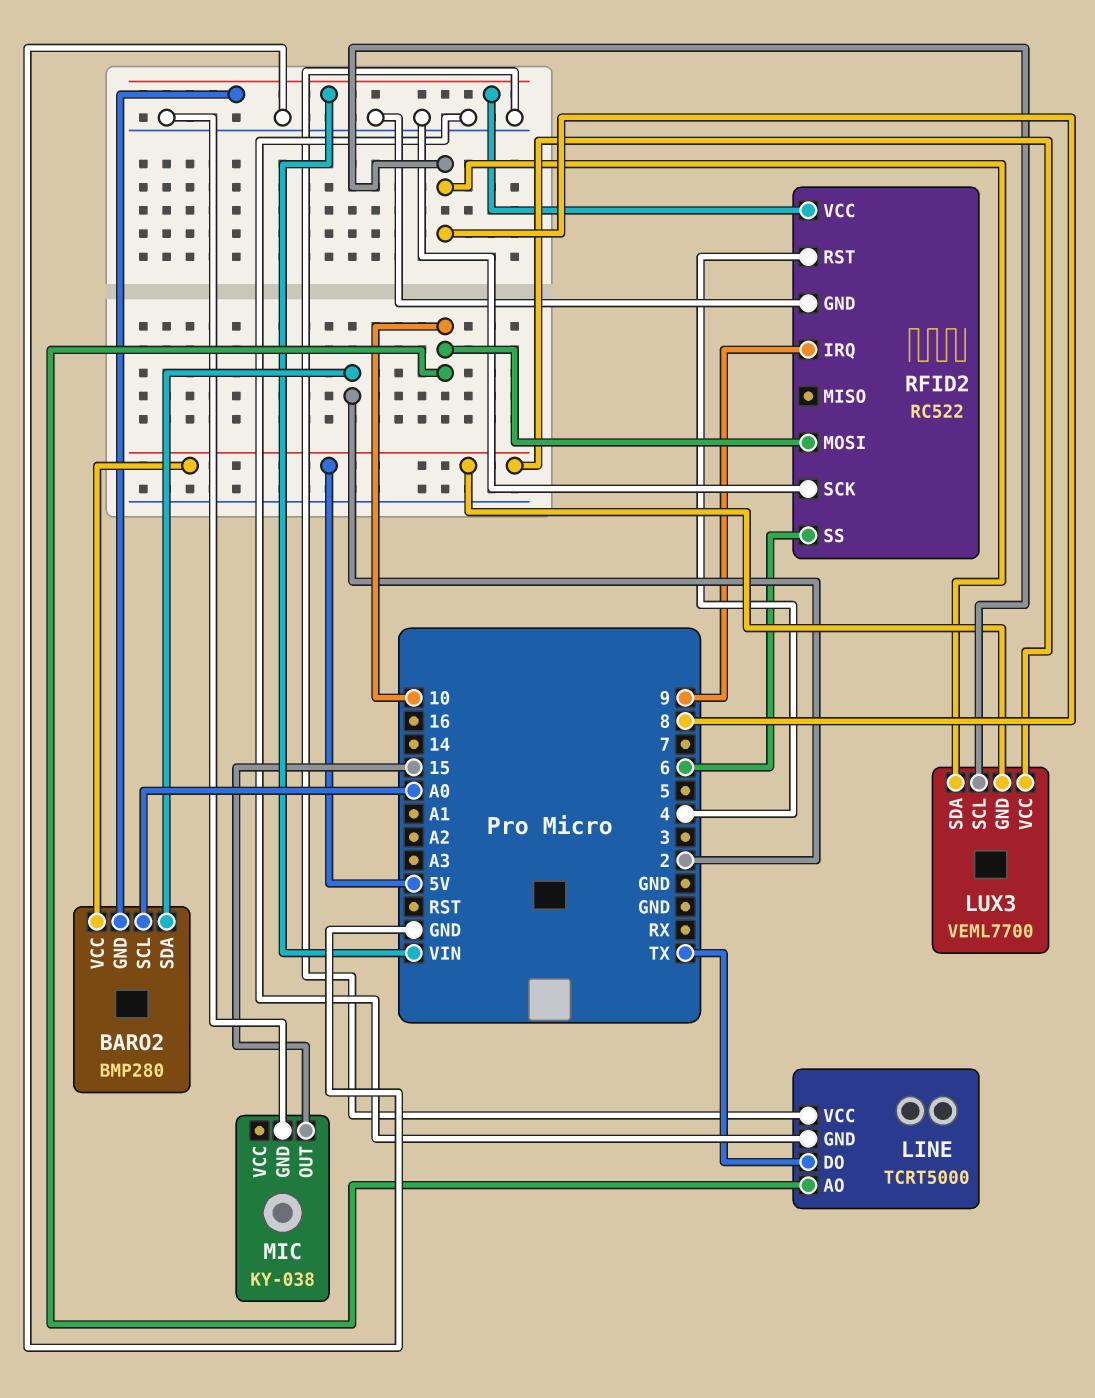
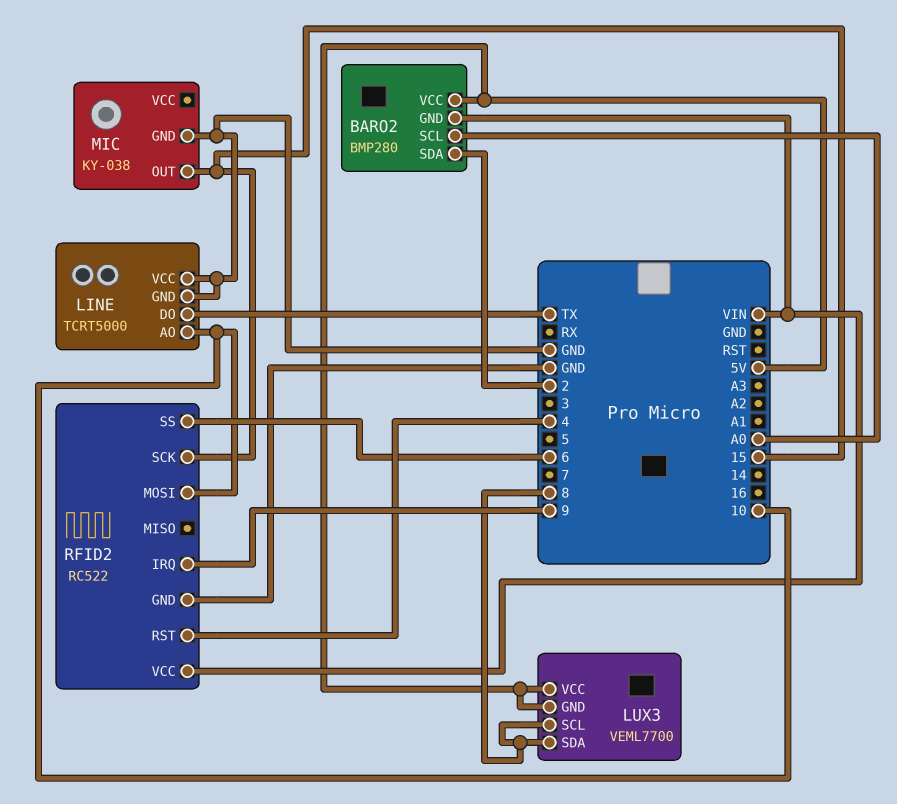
RFID2 pin SCK: GND -> 15

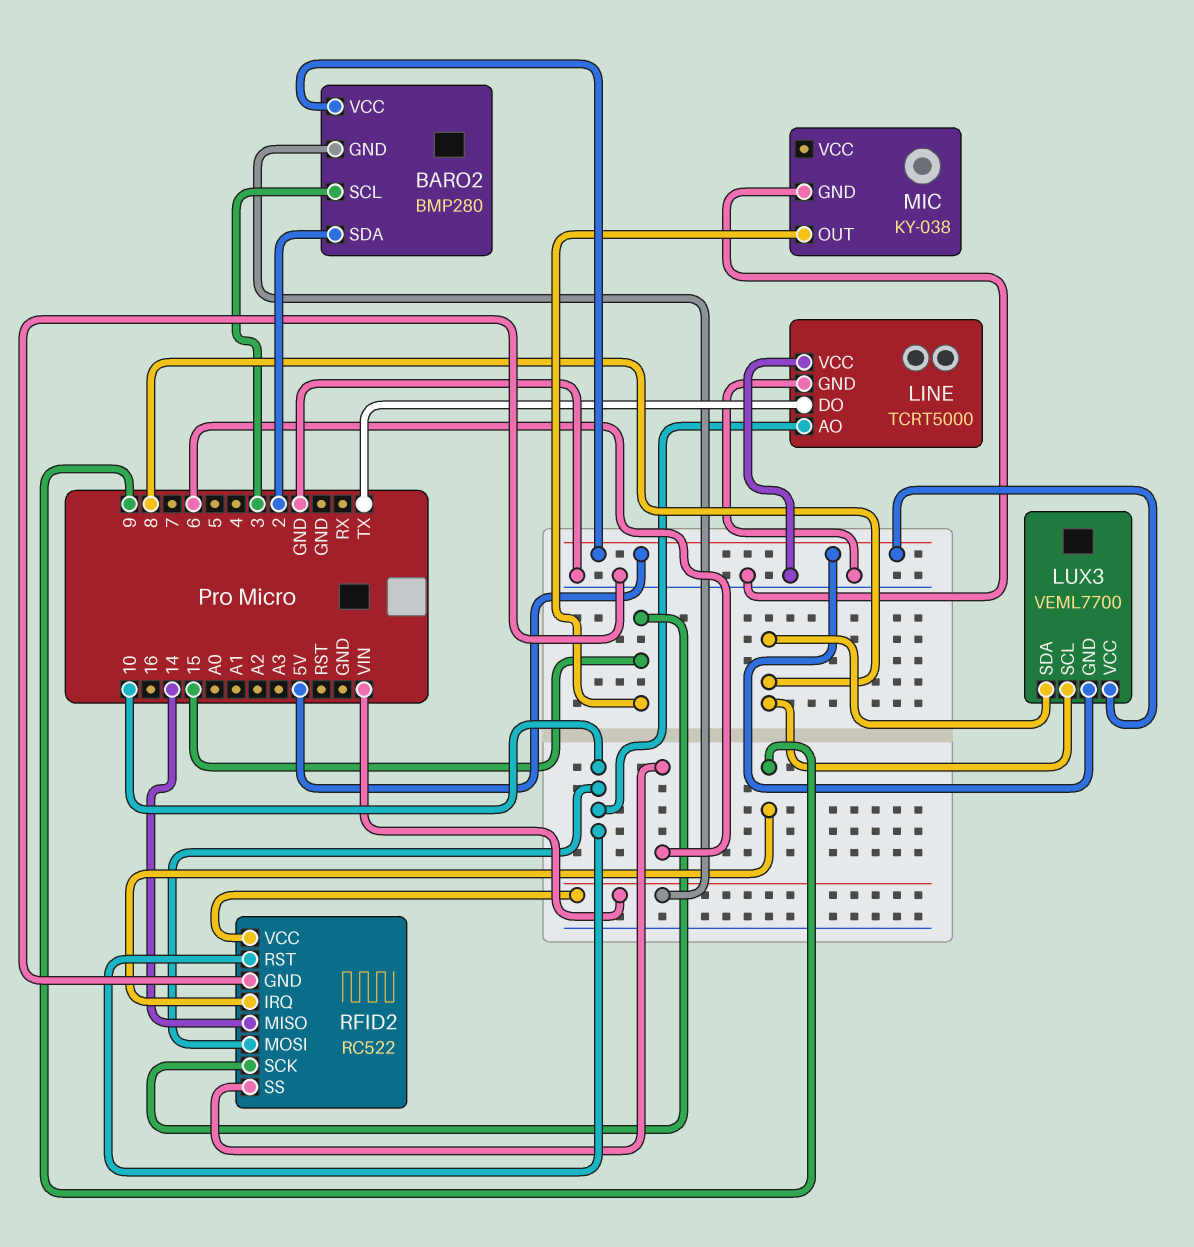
BARO2 pin SCL: A0 -> 3
RFID2 pin MISO: none -> 14
RFID2 pin RST: 4 -> 10

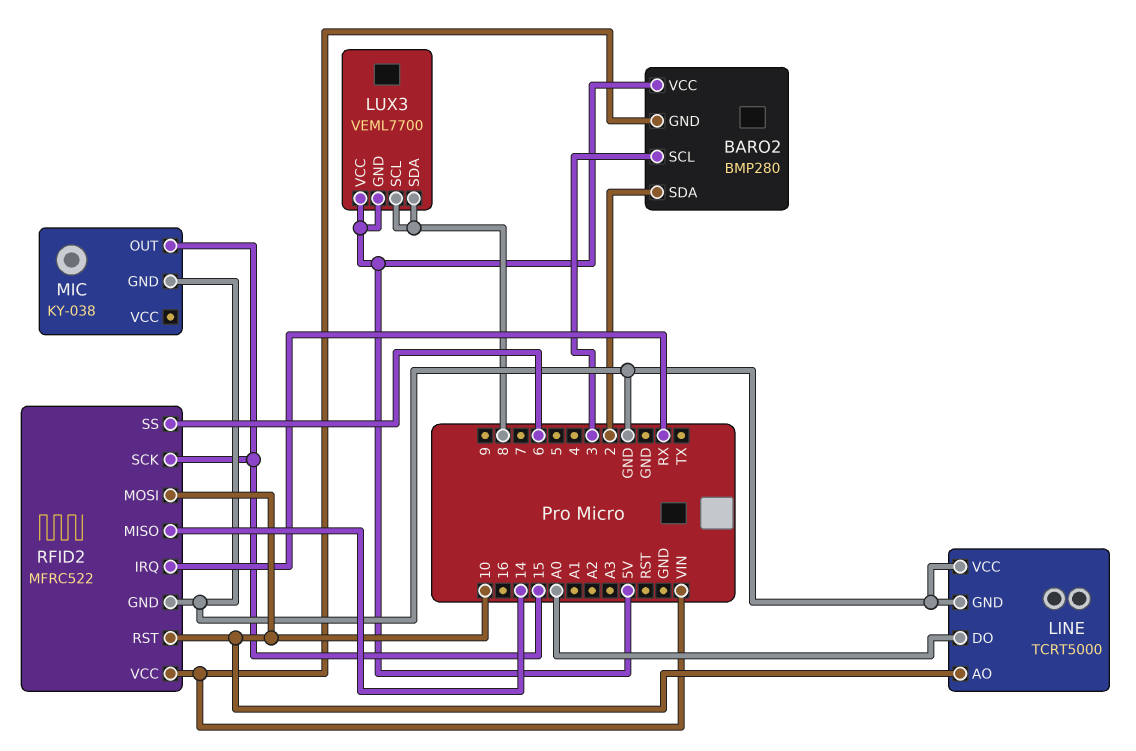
LINE pin DO: TX -> A0
RFID2: RC522 -> MFRC522
RFID2 pin IRQ: 9 -> RX

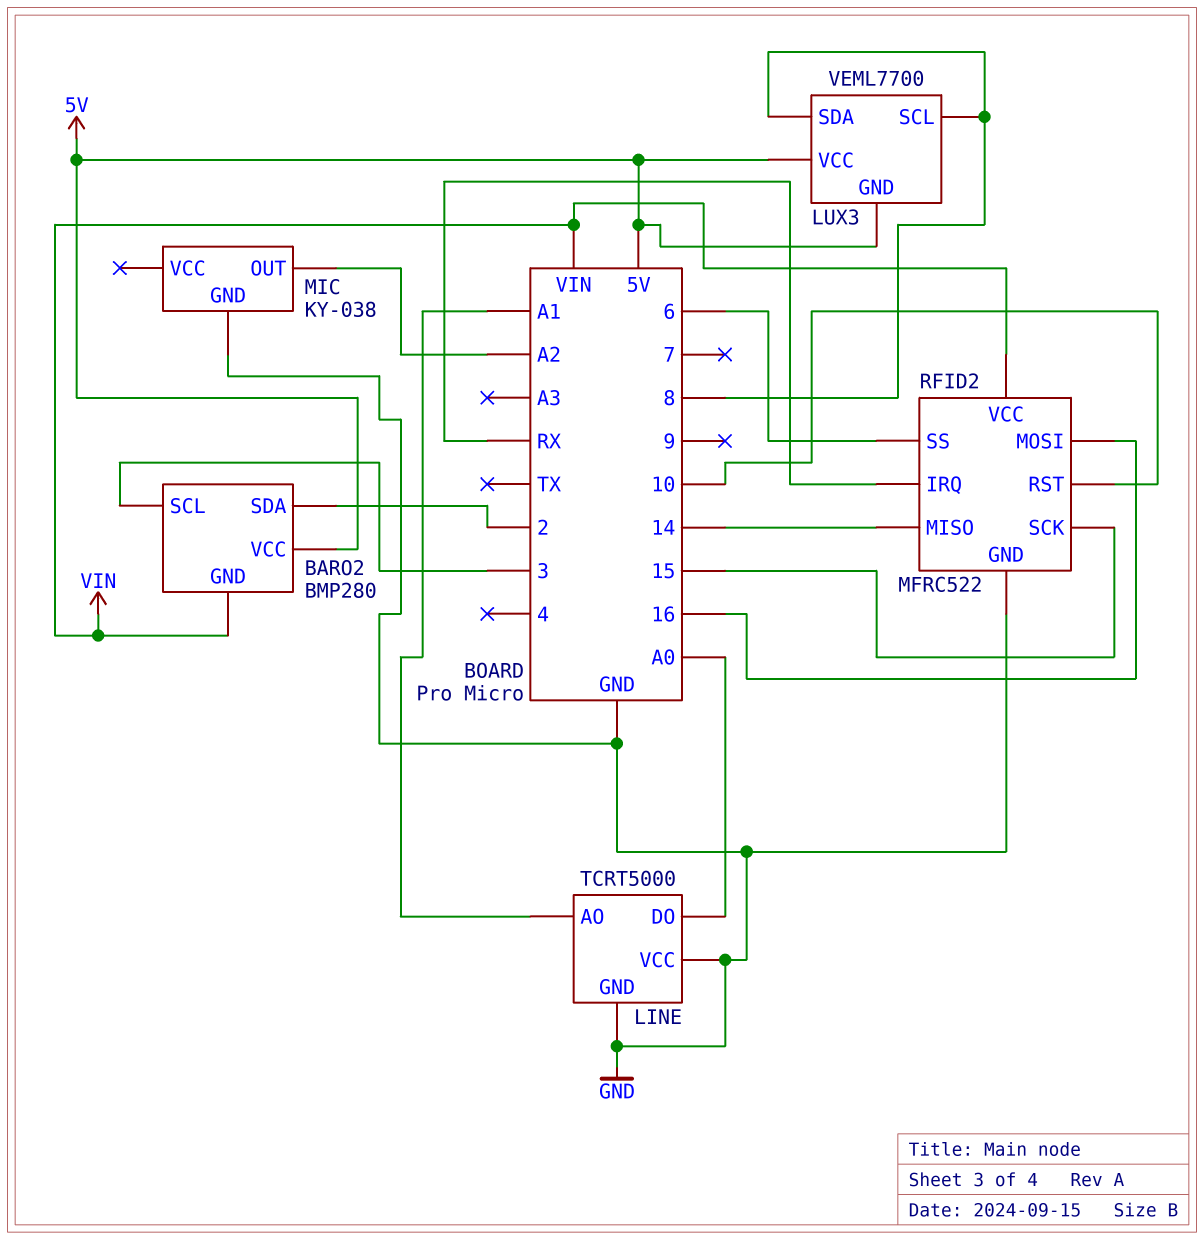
LINE pin AO: 10 -> A1
MIC pin OUT: 15 -> A2
RFID2 pin MOSI: 10 -> 16

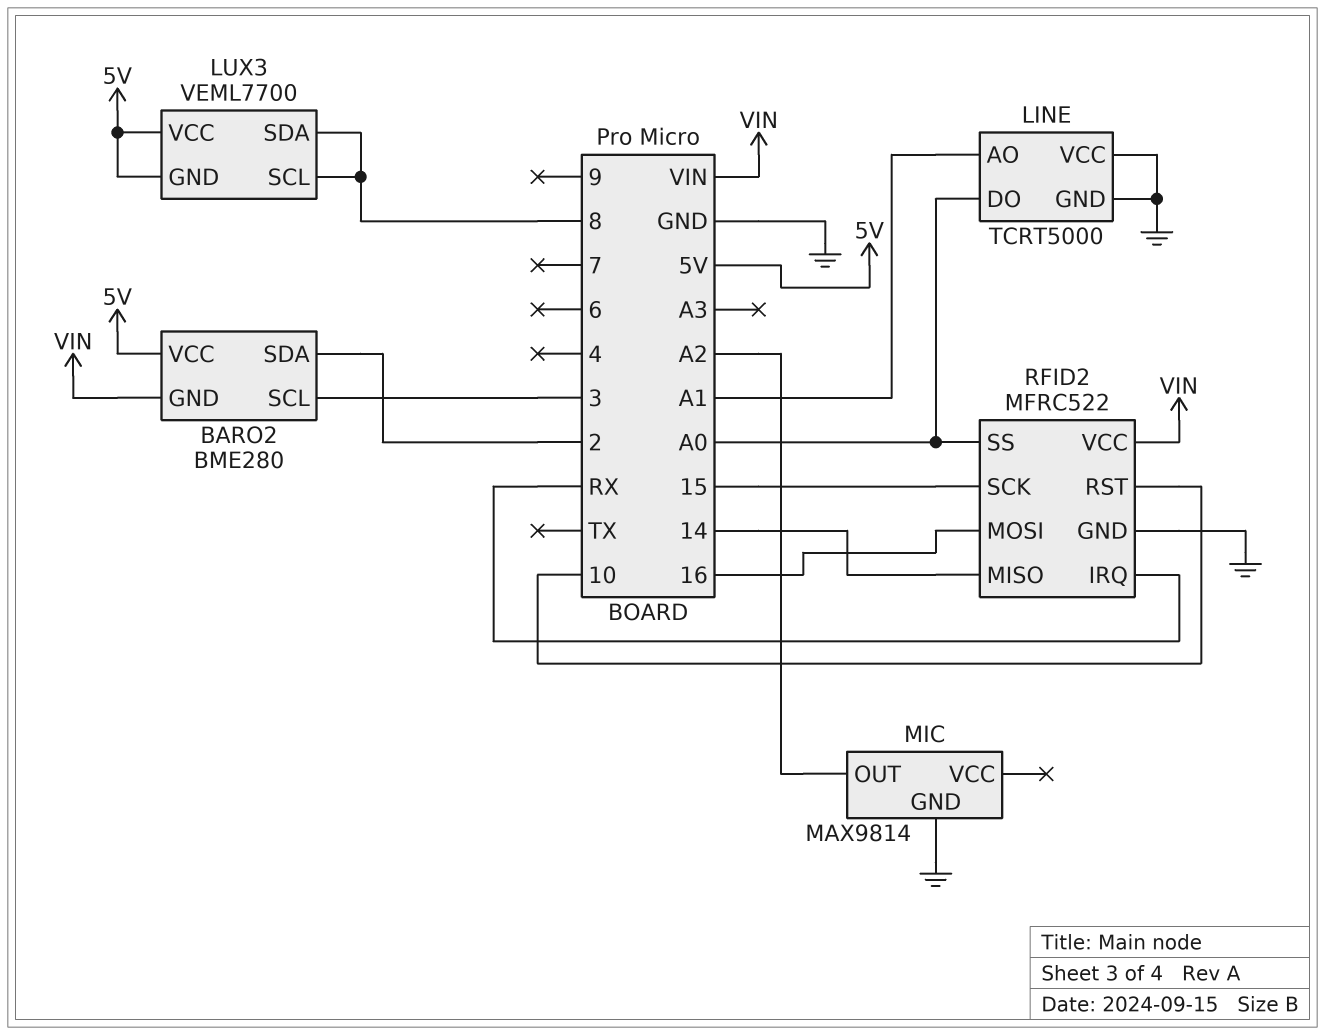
BARO2: BMP280 -> BME280
MIC: KY-038 -> MAX9814
RFID2 pin SS: 6 -> A0

